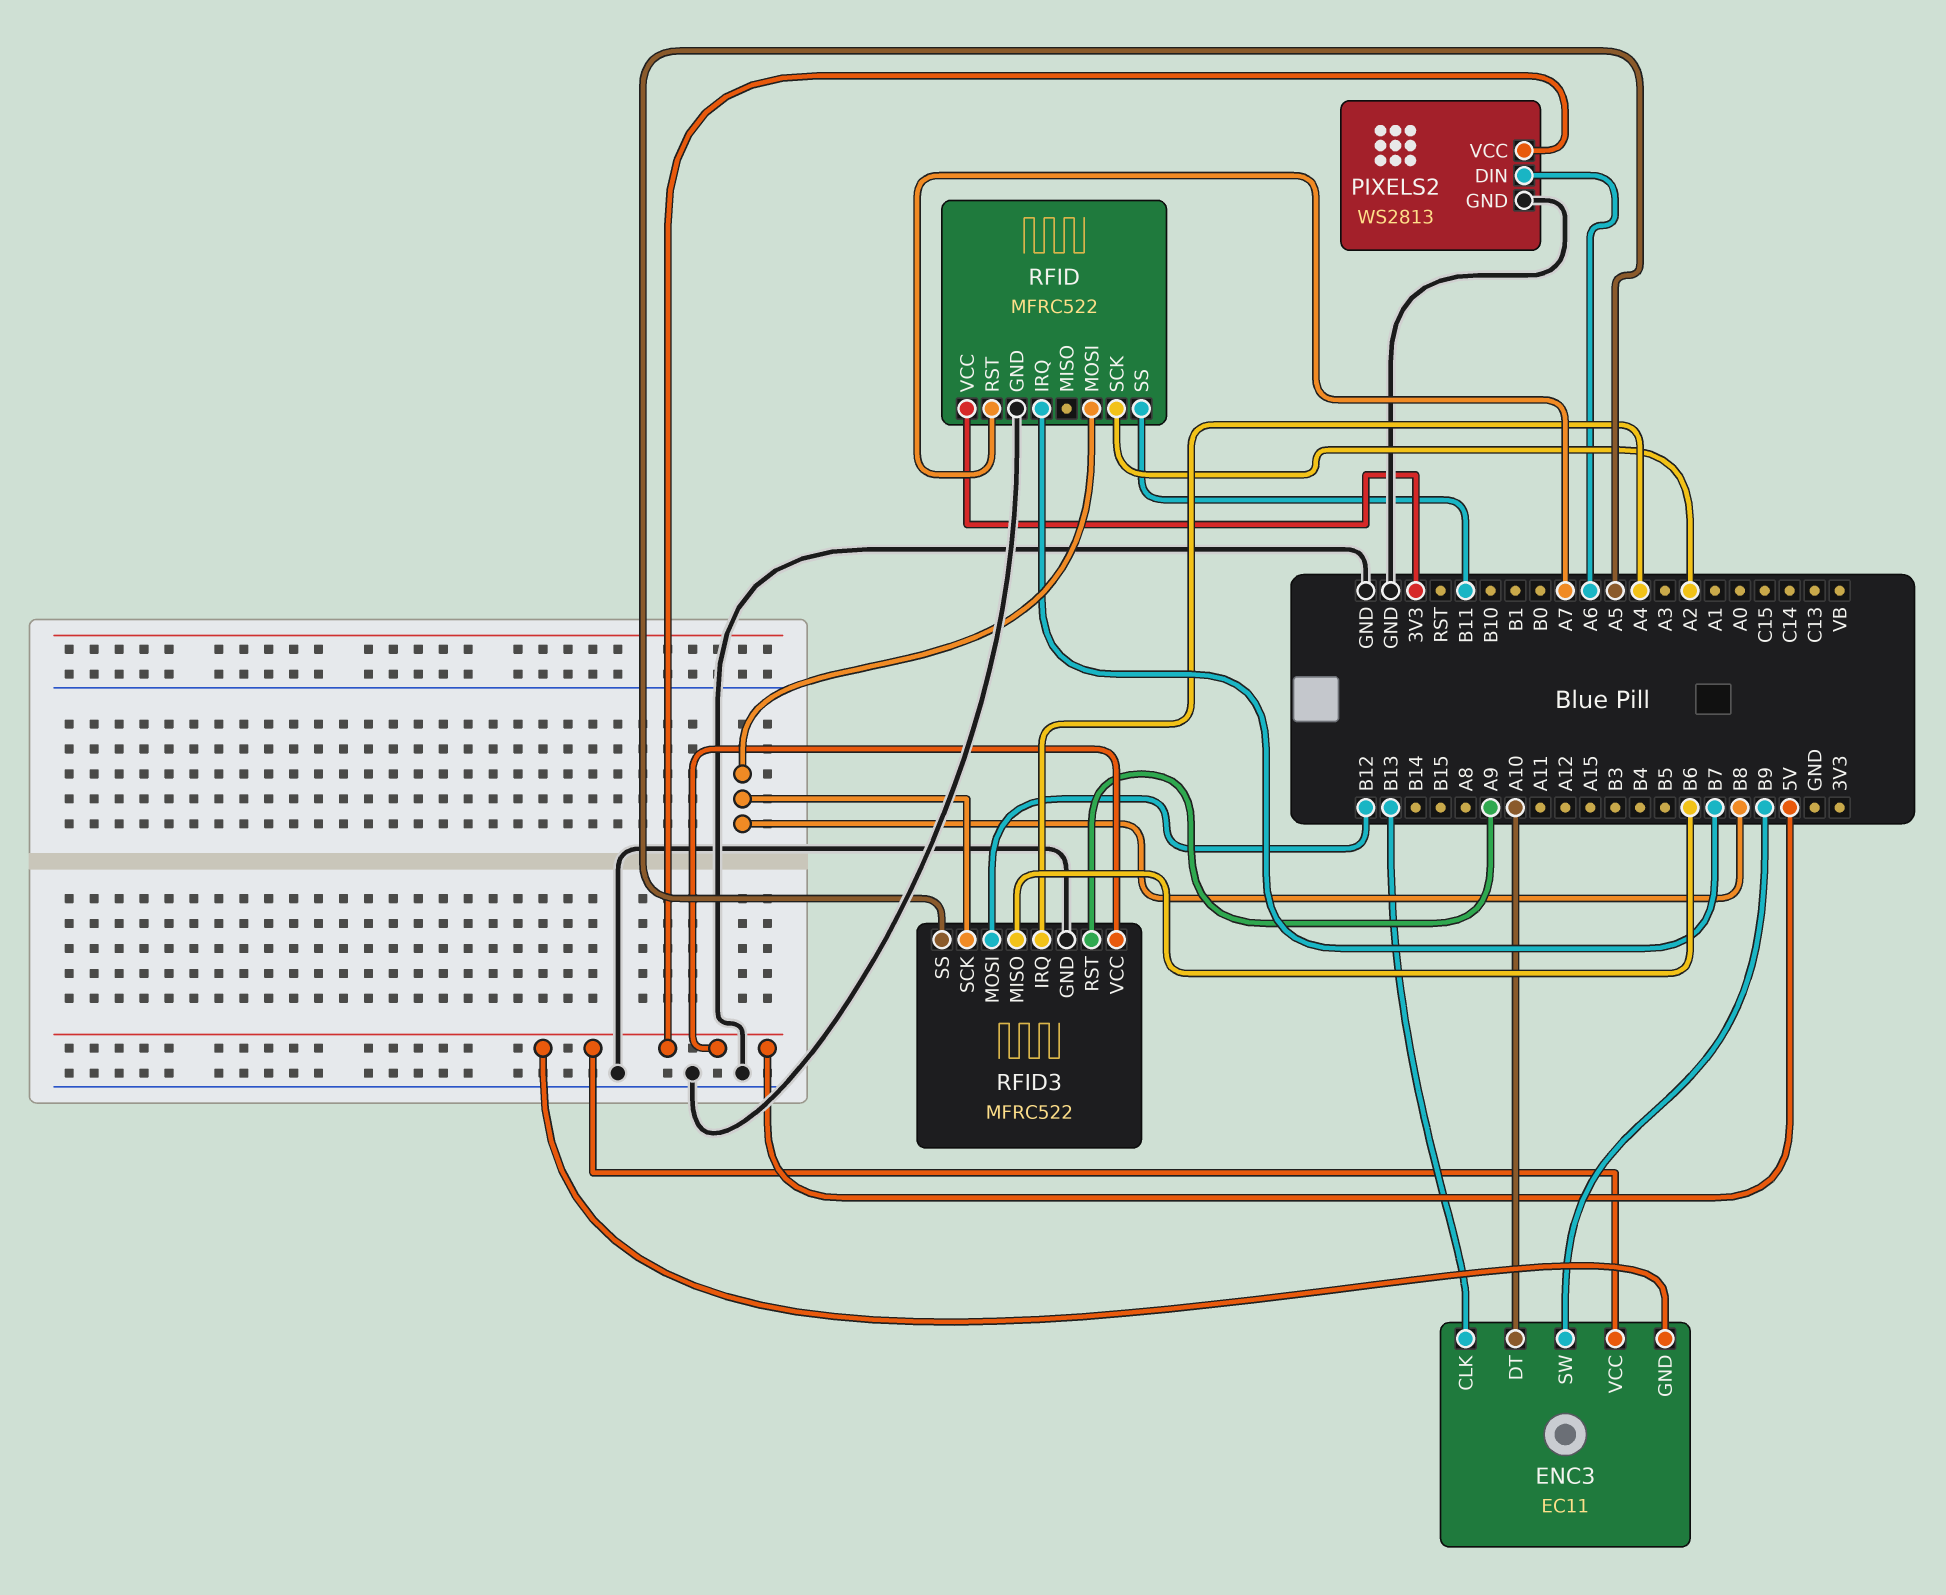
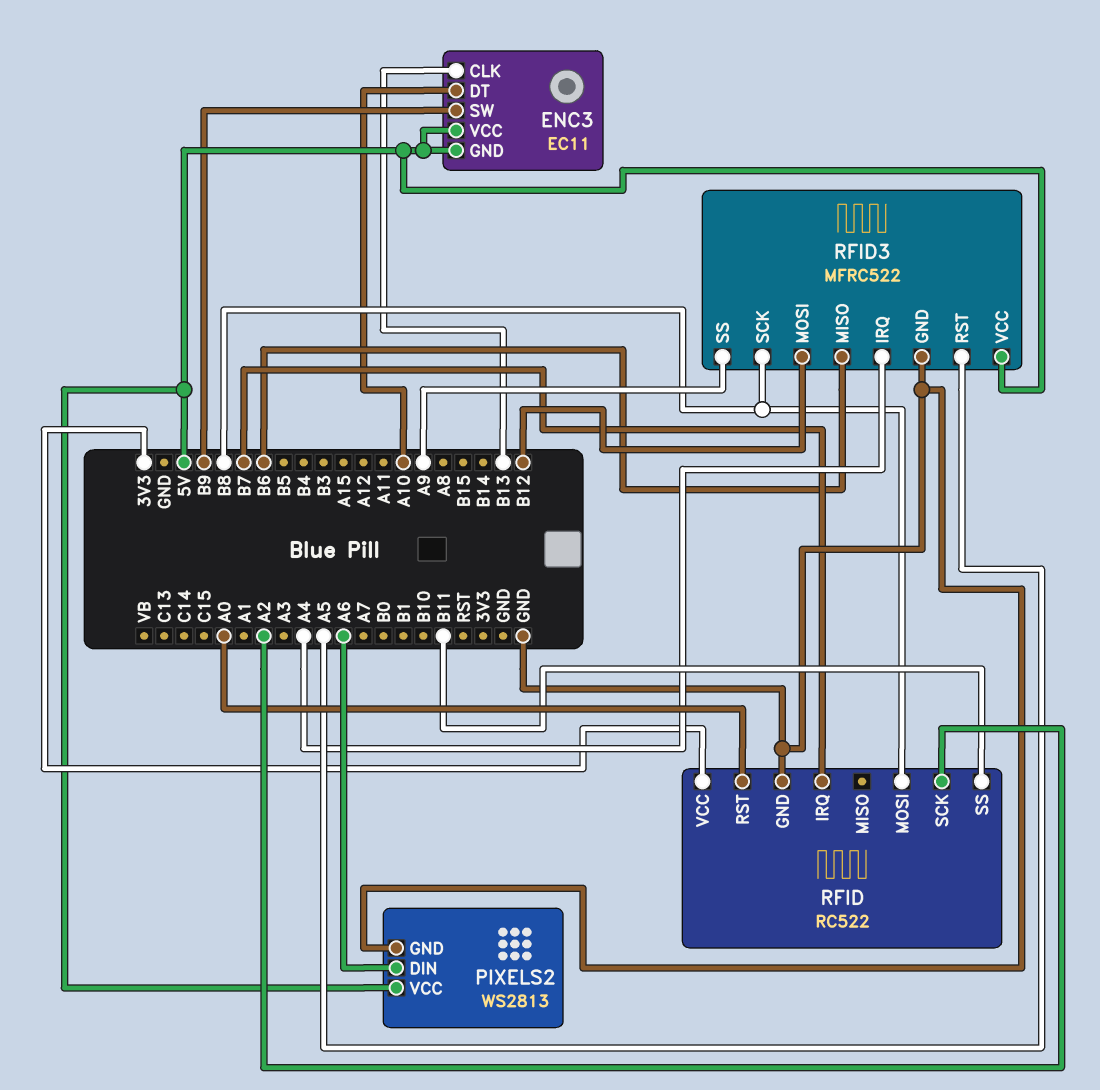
RFID: MFRC522 -> RC522
RFID pin RST: A7 -> A0
RFID3 pin RST: A9 -> A5
RFID3 pin SS: A5 -> A9

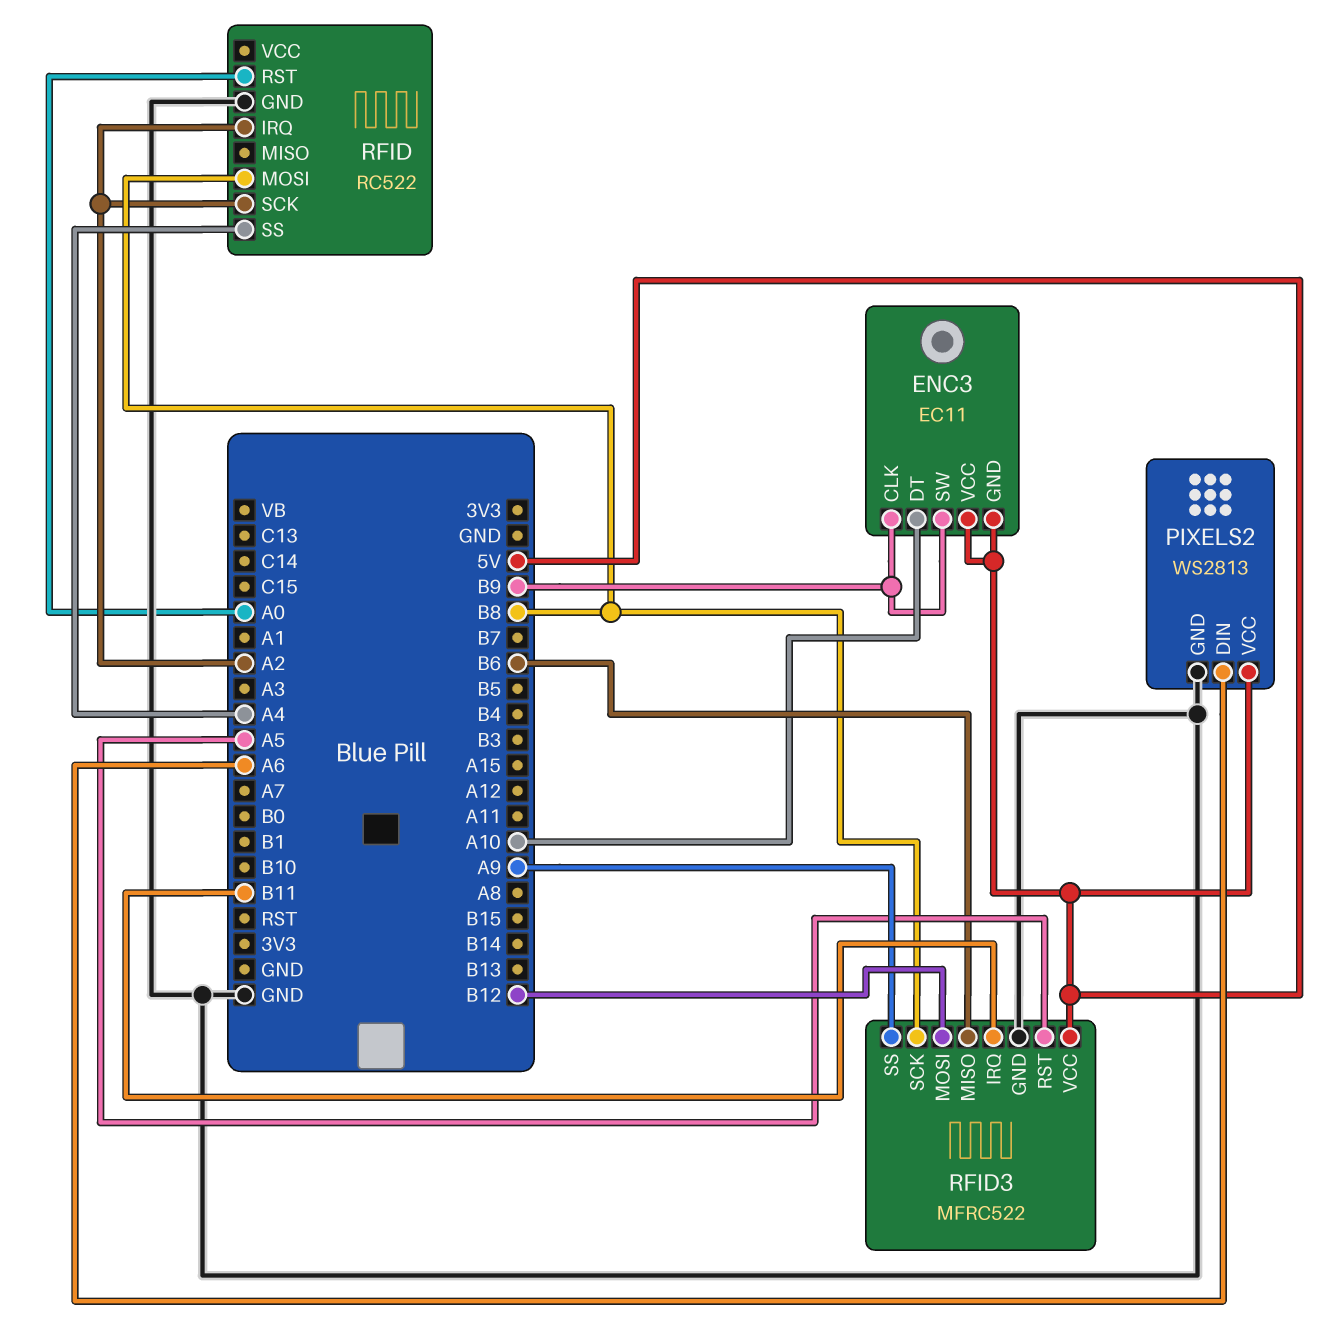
ENC3 pin CLK: B13 -> B9
RFID pin IRQ: B7 -> A2
RFID pin SS: B11 -> A4
RFID pin VCC: 3V3 -> none
RFID3 pin IRQ: A4 -> B11

